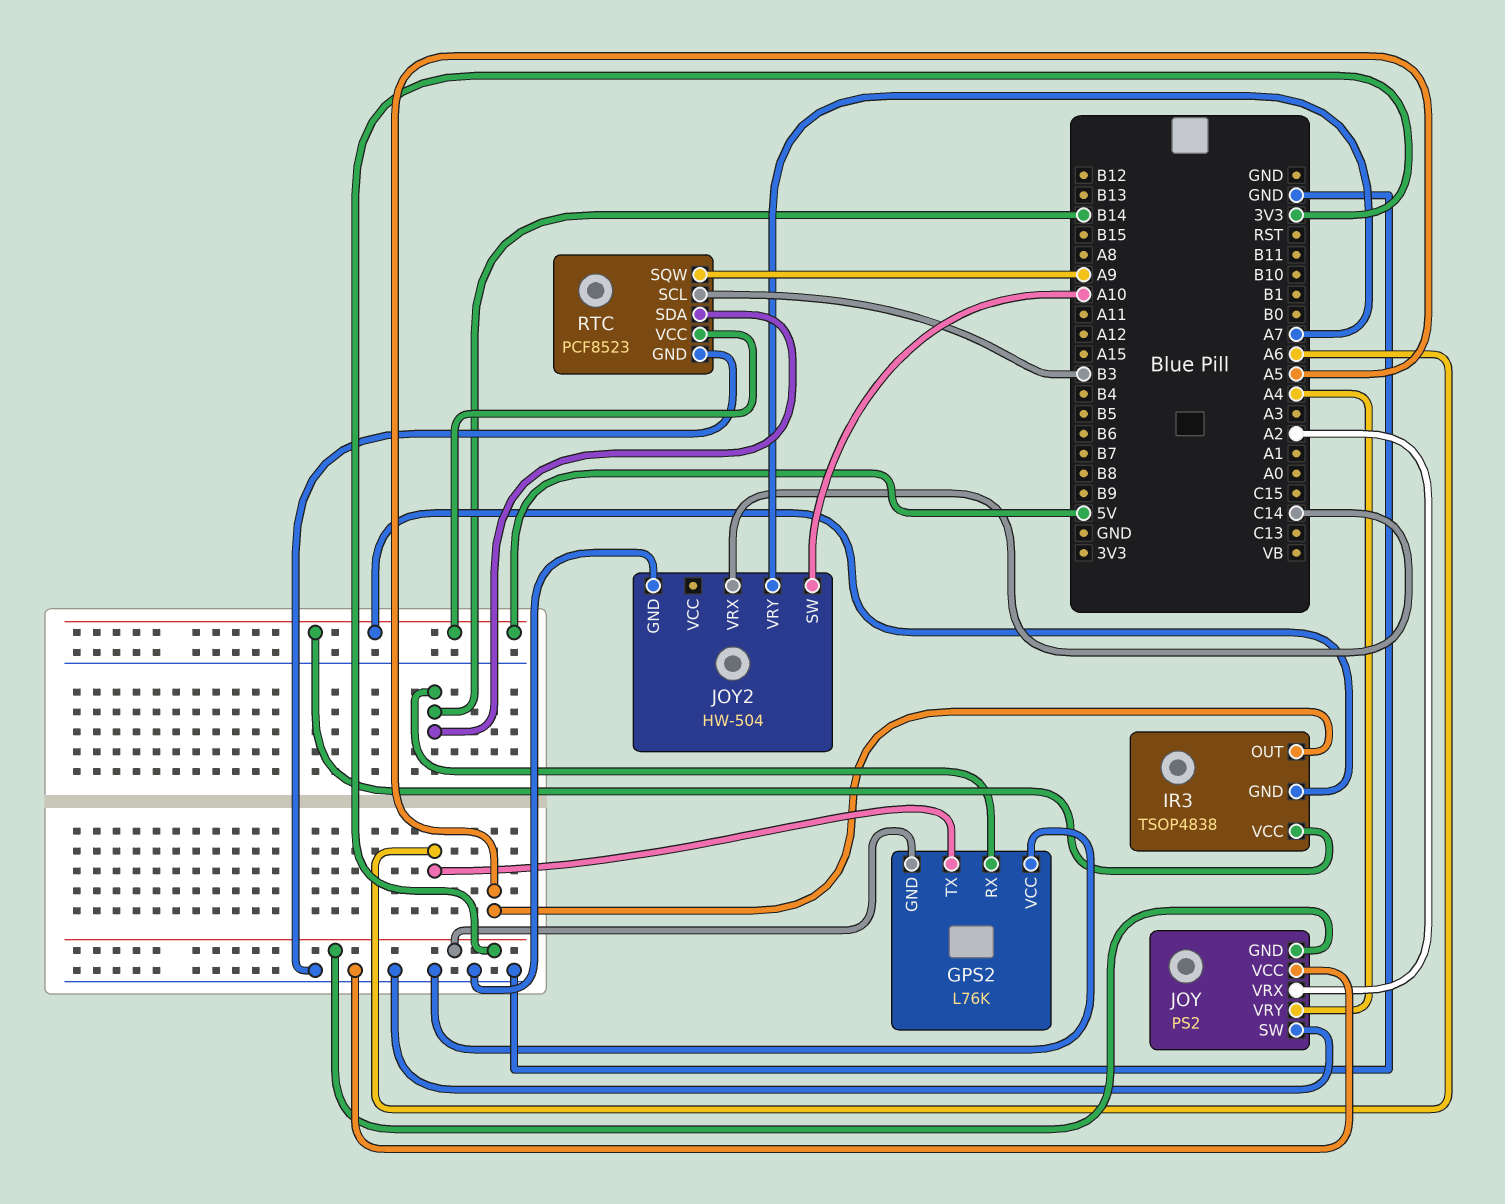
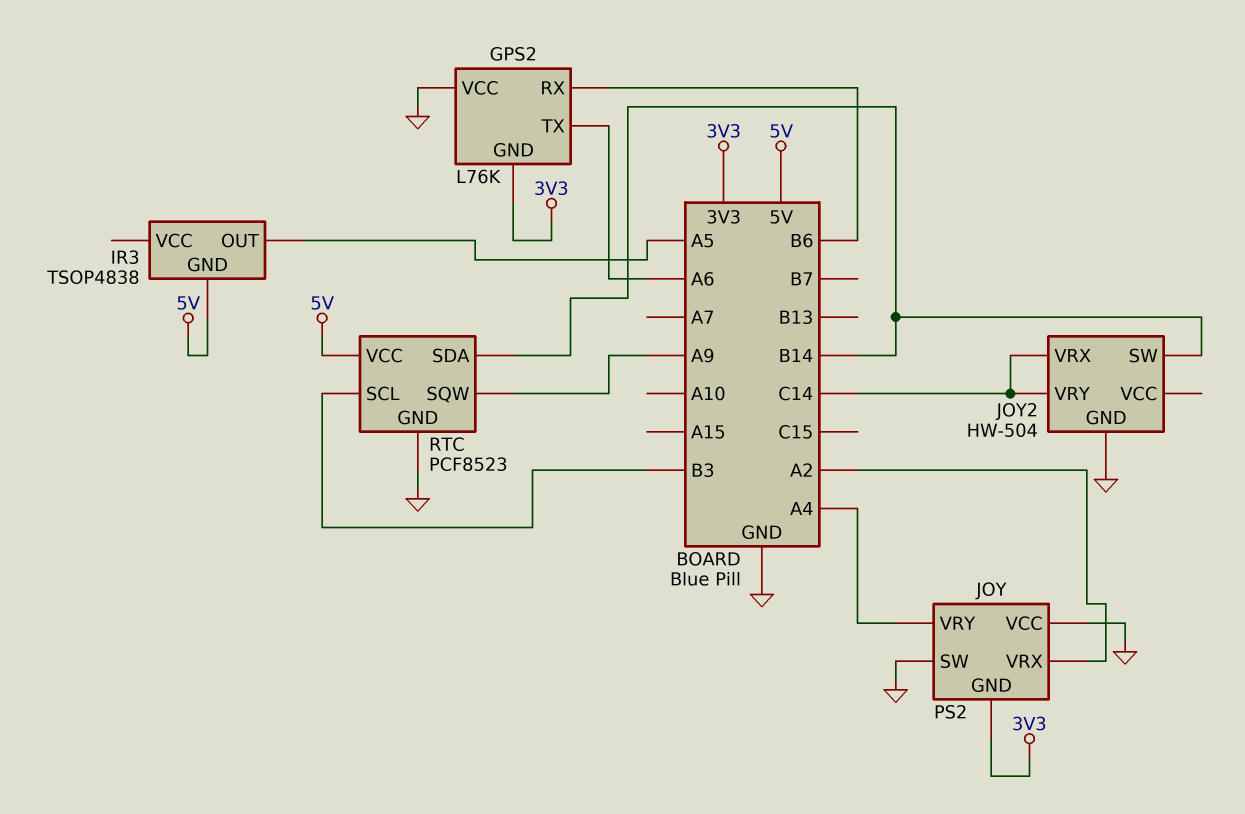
GPS2 pin RX: B14 -> B6
IR3 pin VCC: 5V -> none
JOY2 pin SW: A10 -> B14
JOY2 pin VRY: A7 -> C14

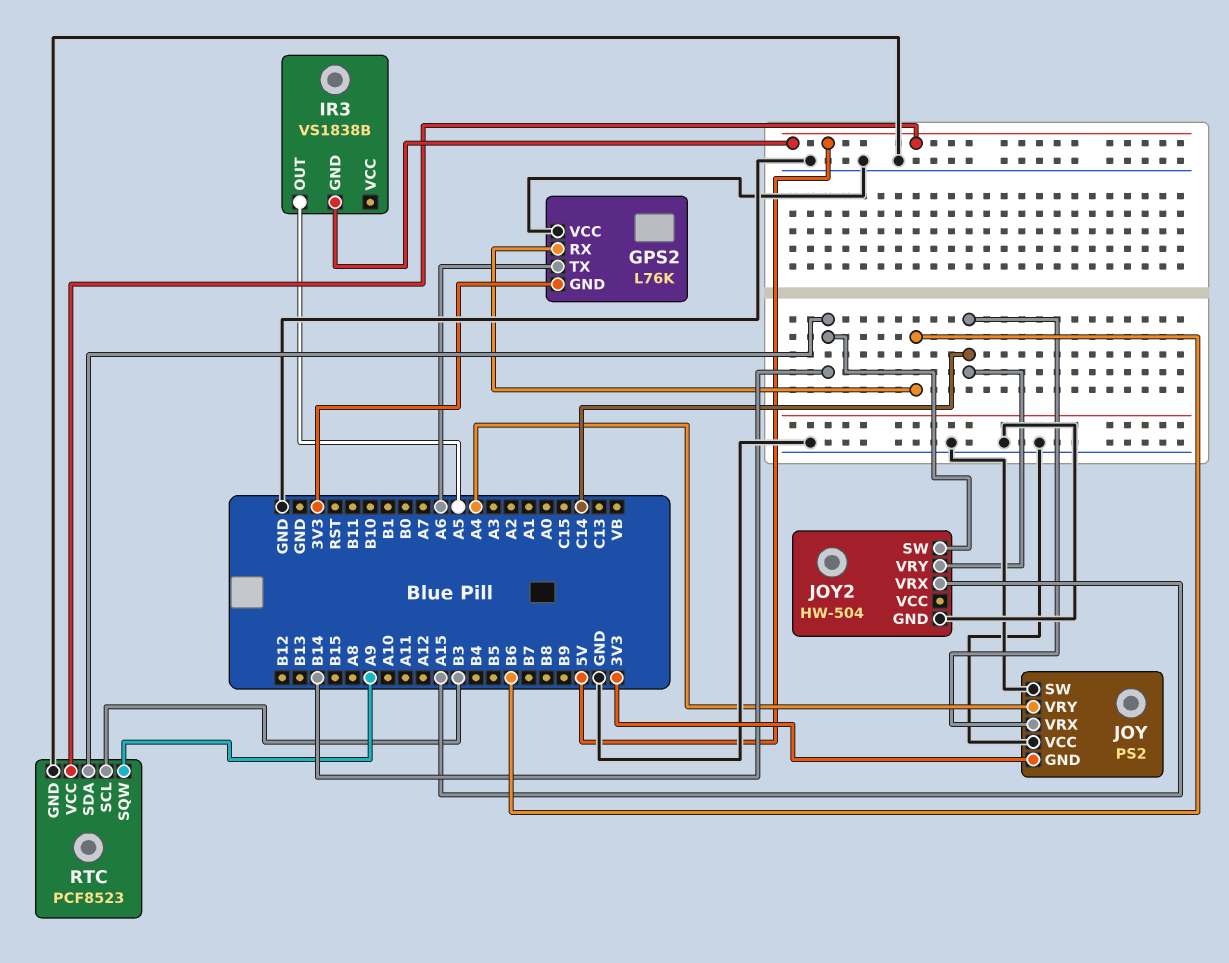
IR3: TSOP4838 -> VS1838B
JOY pin VRX: A2 -> C14
JOY2 pin VRX: C14 -> A15

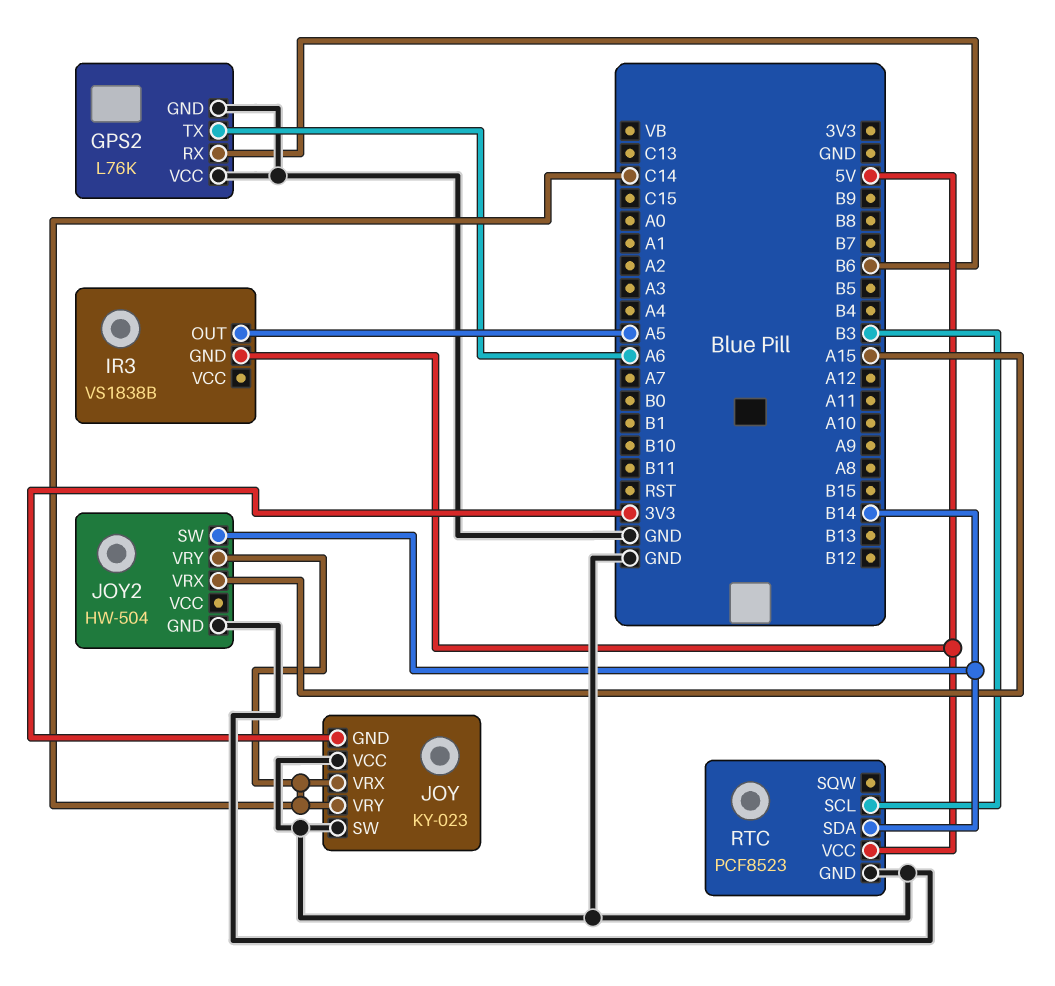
GPS2 pin GND: 3V3 -> GND
JOY: PS2 -> KY-023
JOY pin VRY: A4 -> C14
RTC pin SQW: A9 -> none

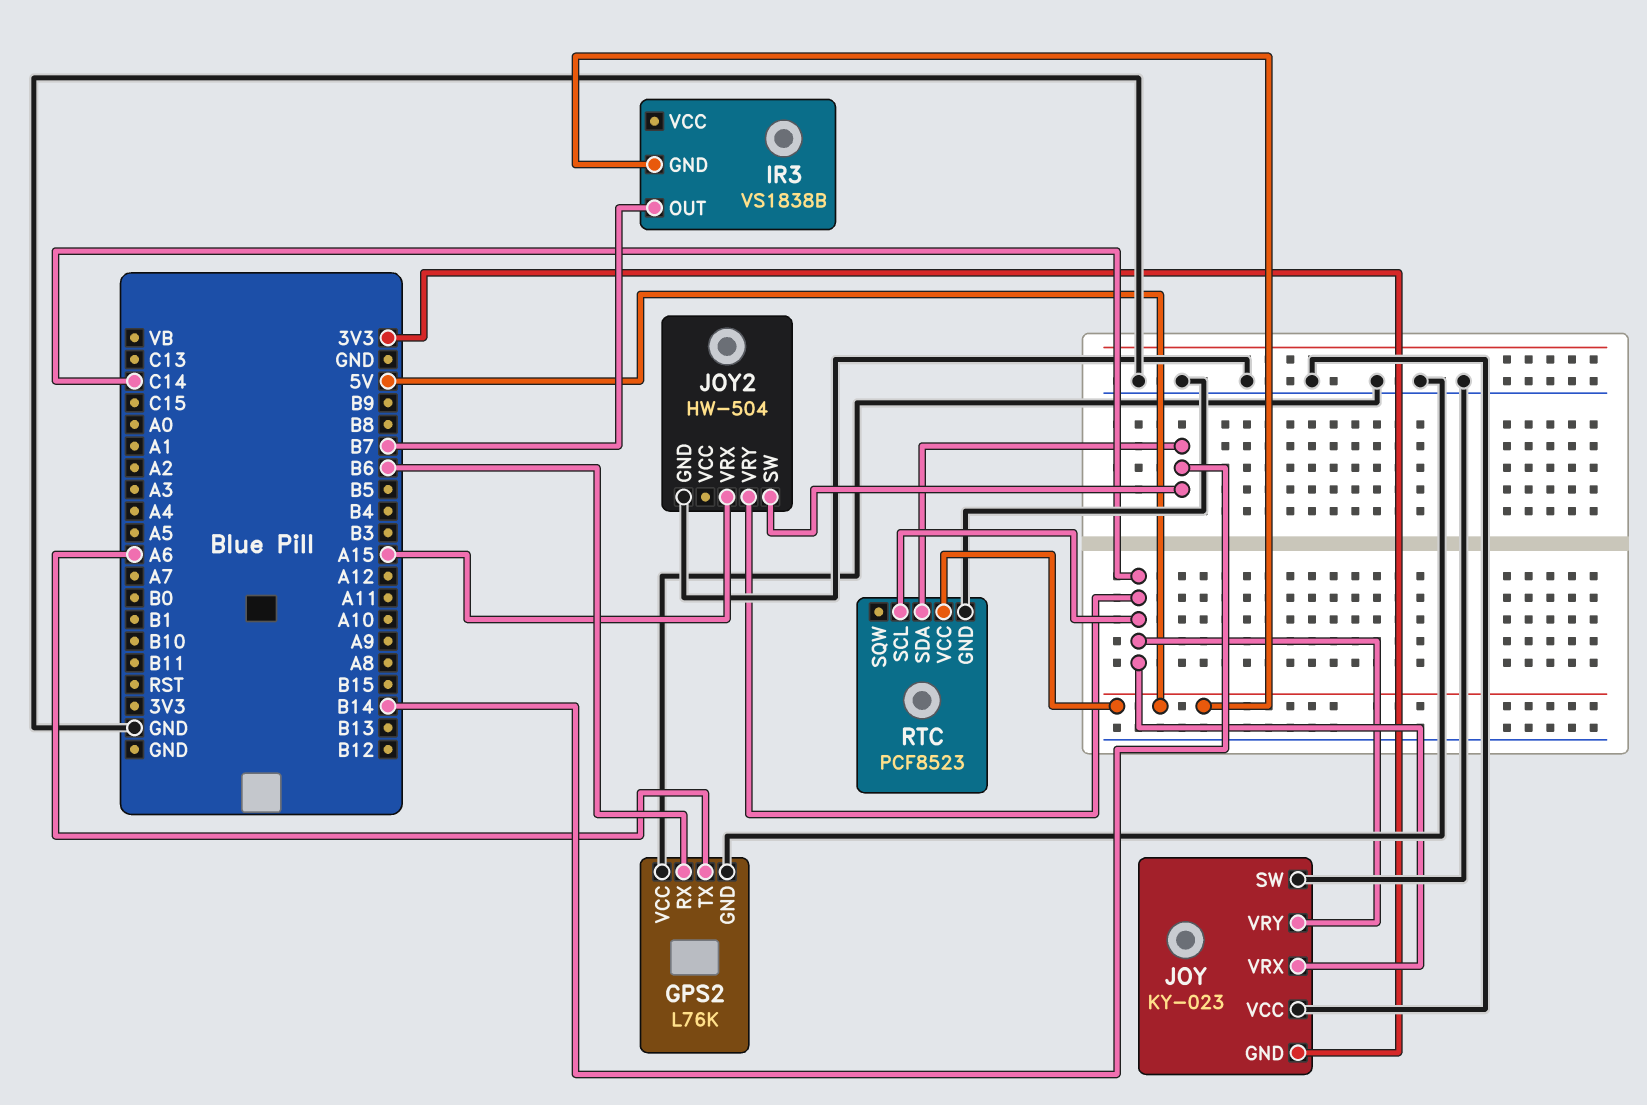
IR3 pin OUT: A5 -> B7
RTC pin SCL: B3 -> C14

